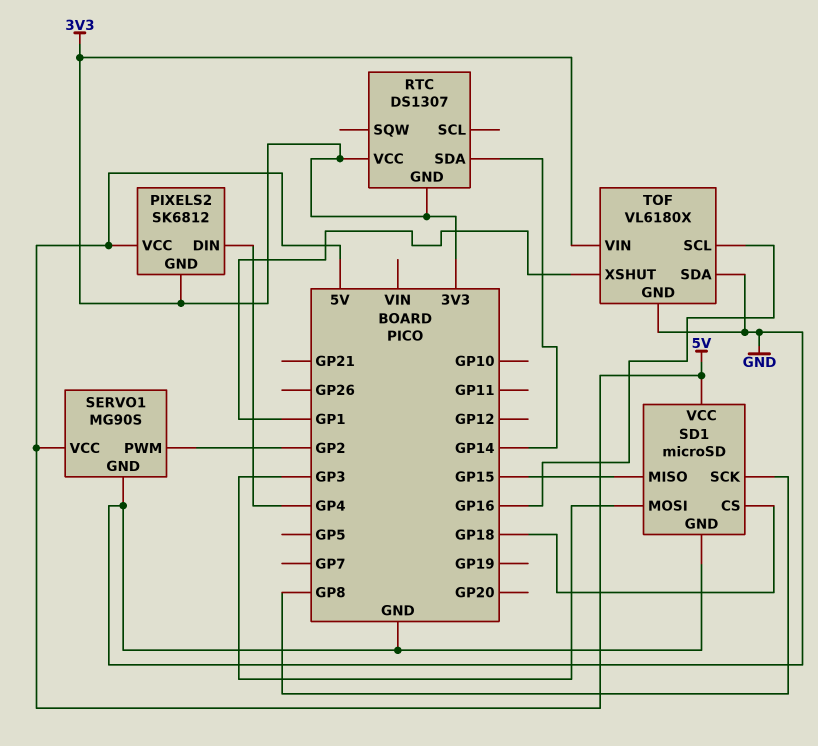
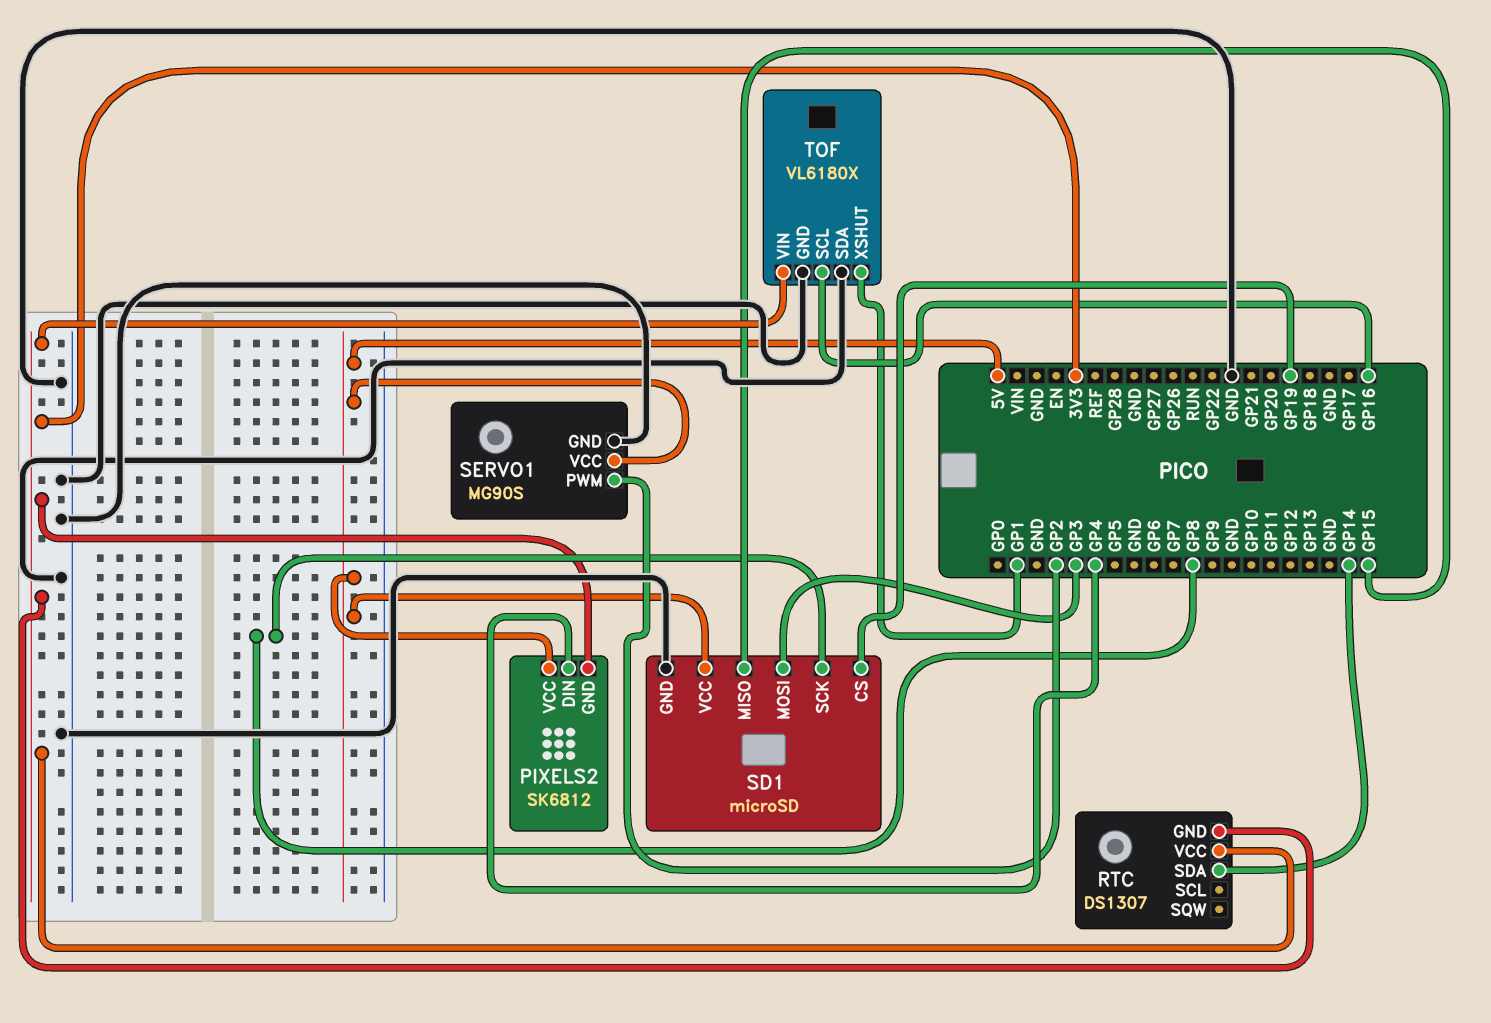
SD1 pin CS: GP18 -> GP19

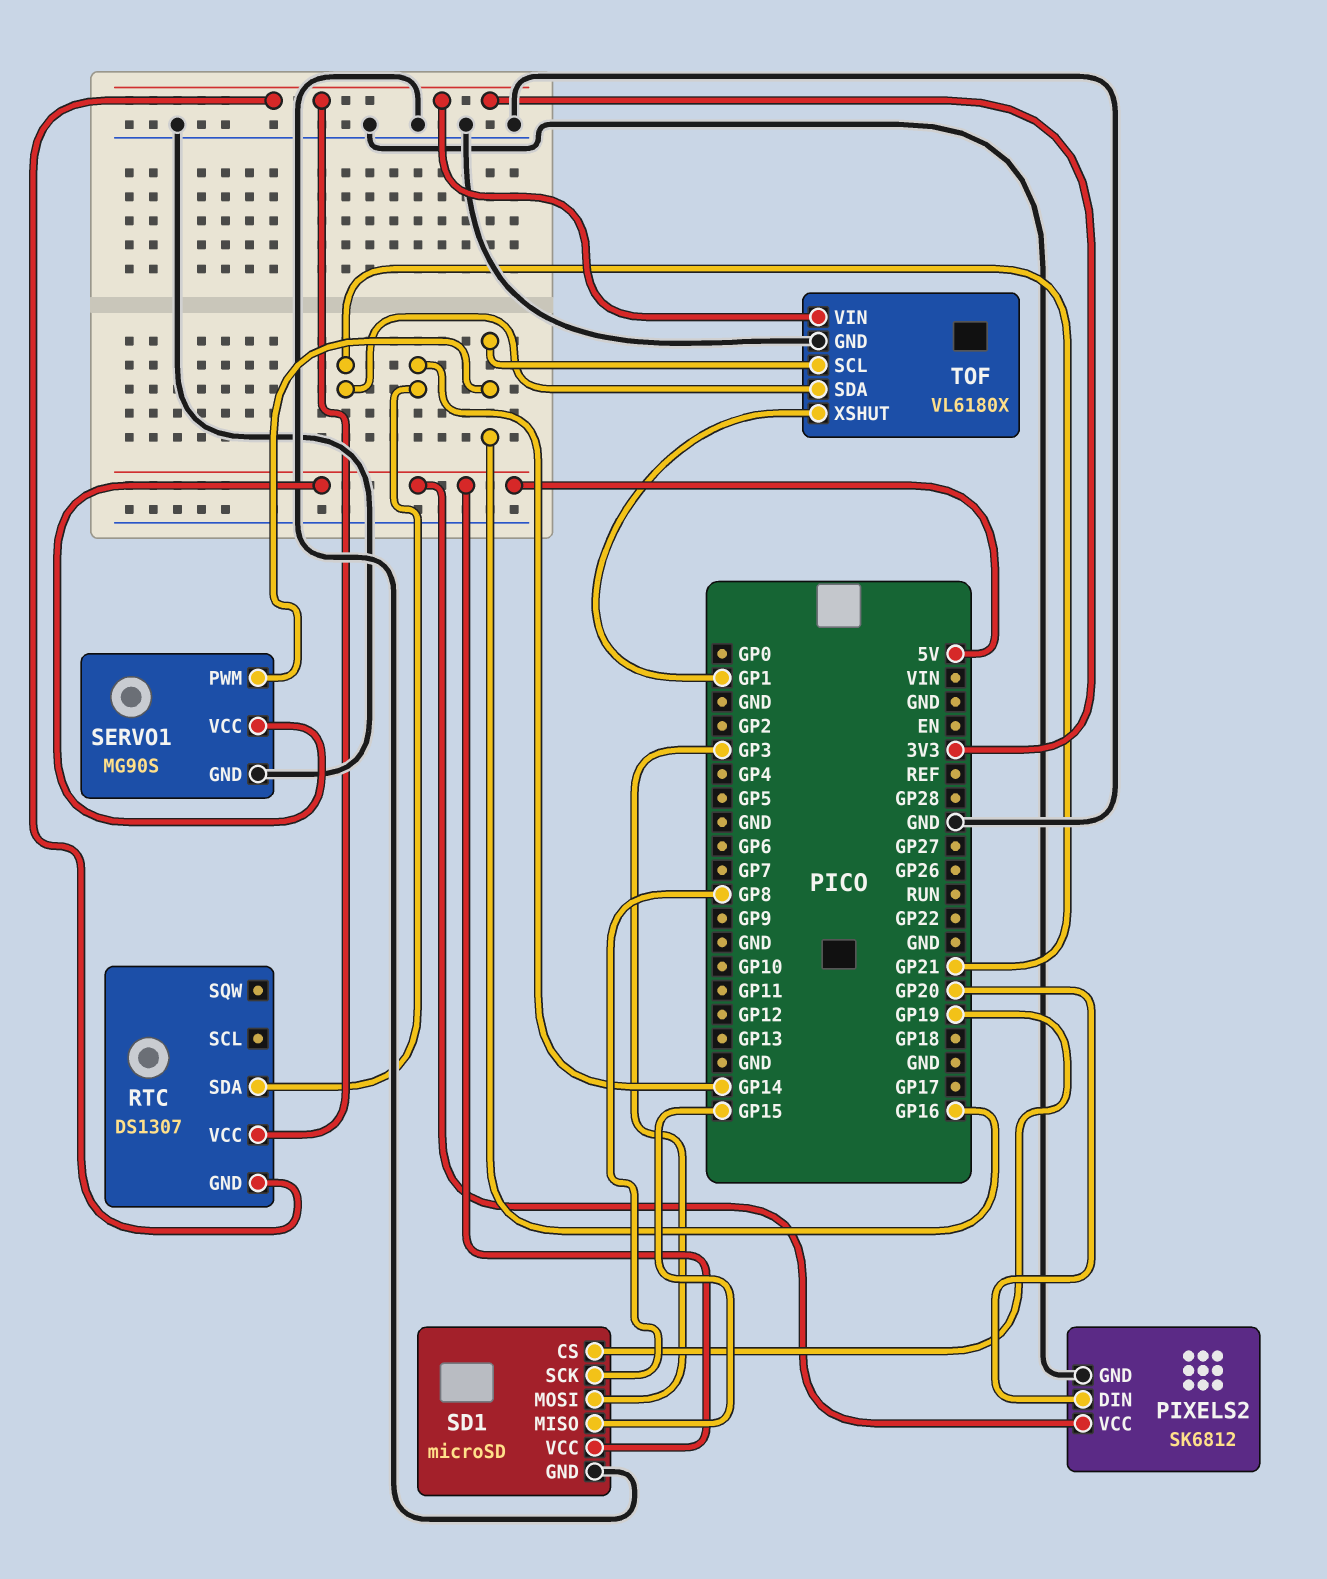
PIXELS2 pin DIN: GP4 -> GP20
PIXELS2 pin GND: 3V3 -> GND
SERVO1 pin PWM: GP2 -> GP16
TOF pin SDA: GND -> GP21

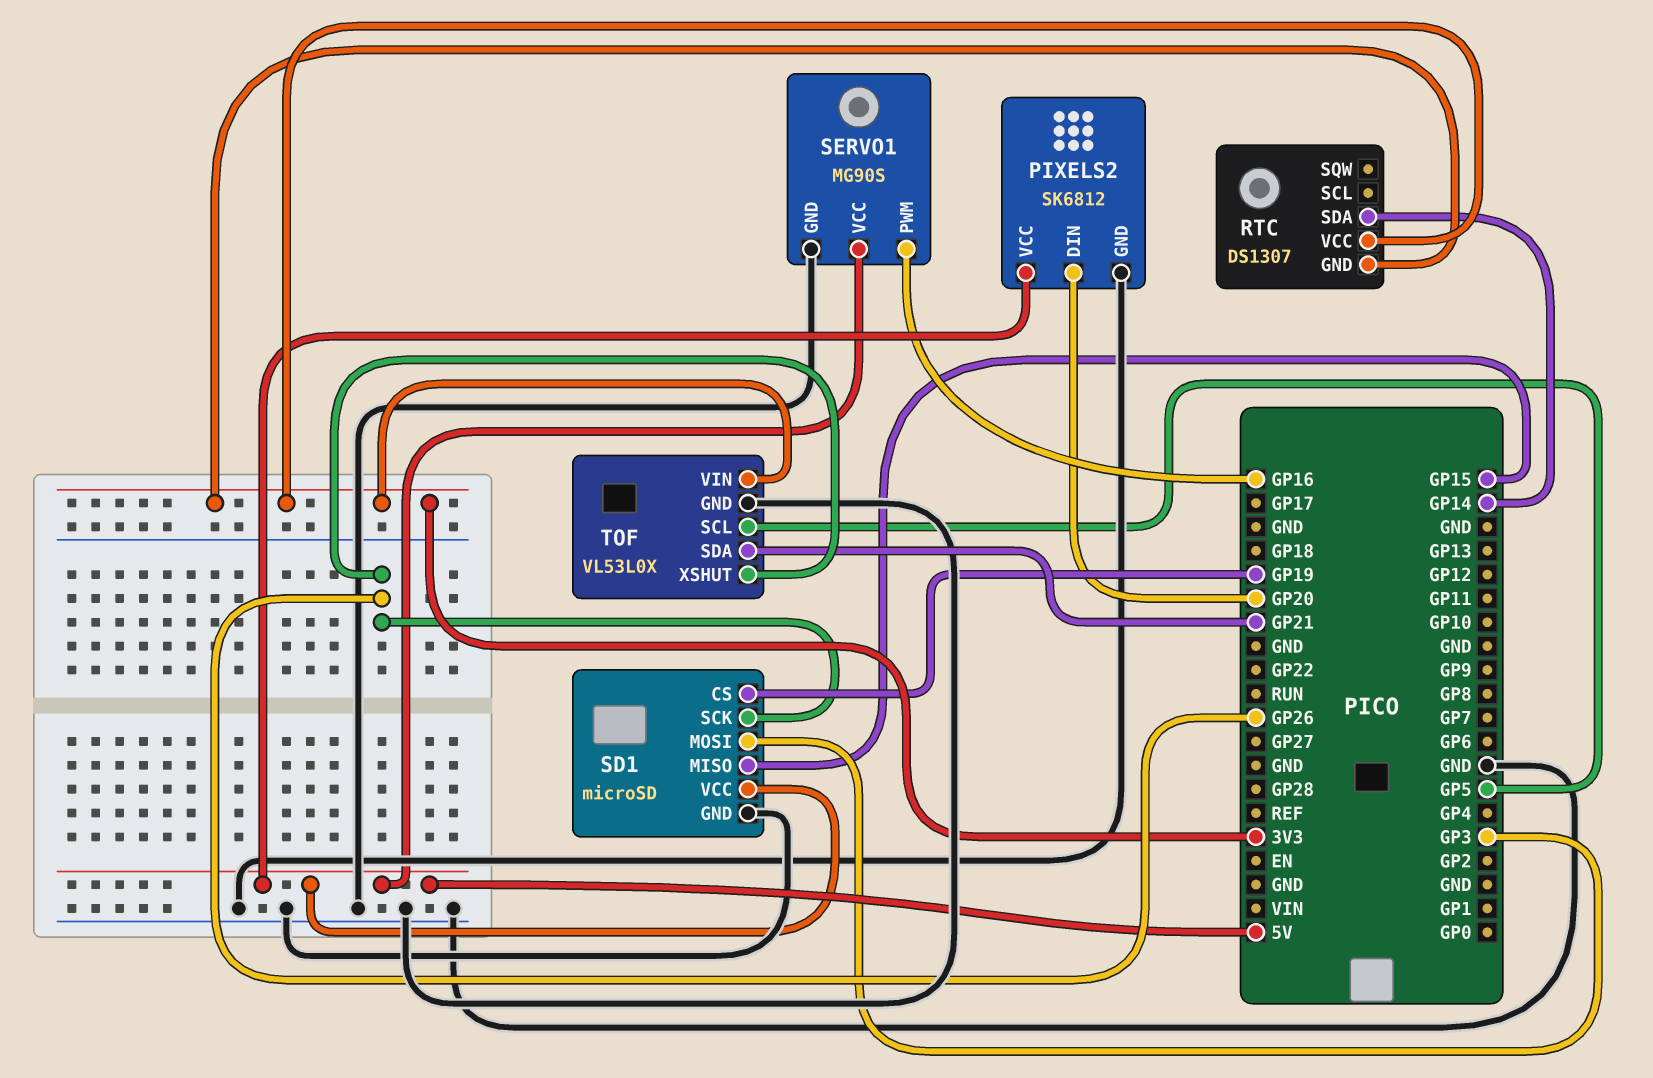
SD1 pin SCK: GP8 -> GP26
TOF: VL6180X -> VL53L0X
TOF pin SCL: GP16 -> GP5
TOF pin XSHUT: GP1 -> GP26

